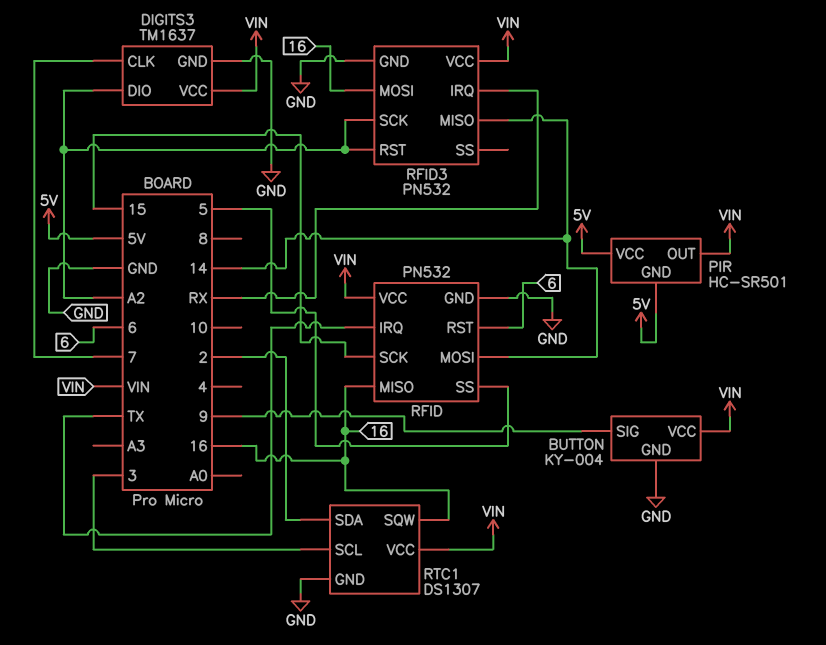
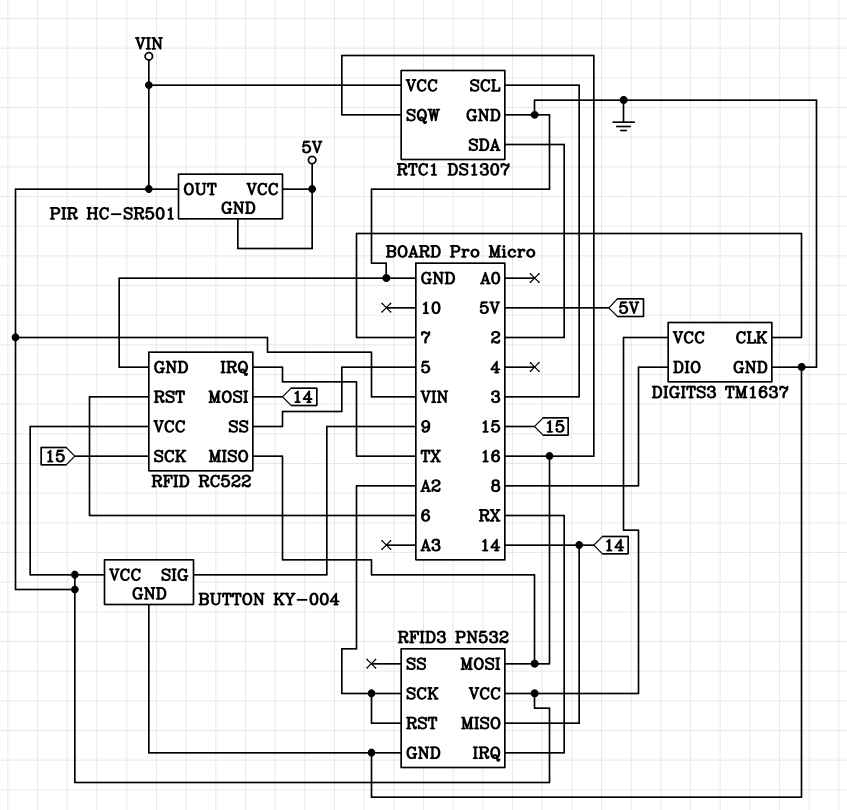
DIGITS3 pin DIO: A2 -> 8
RFID: PN532 -> RC522

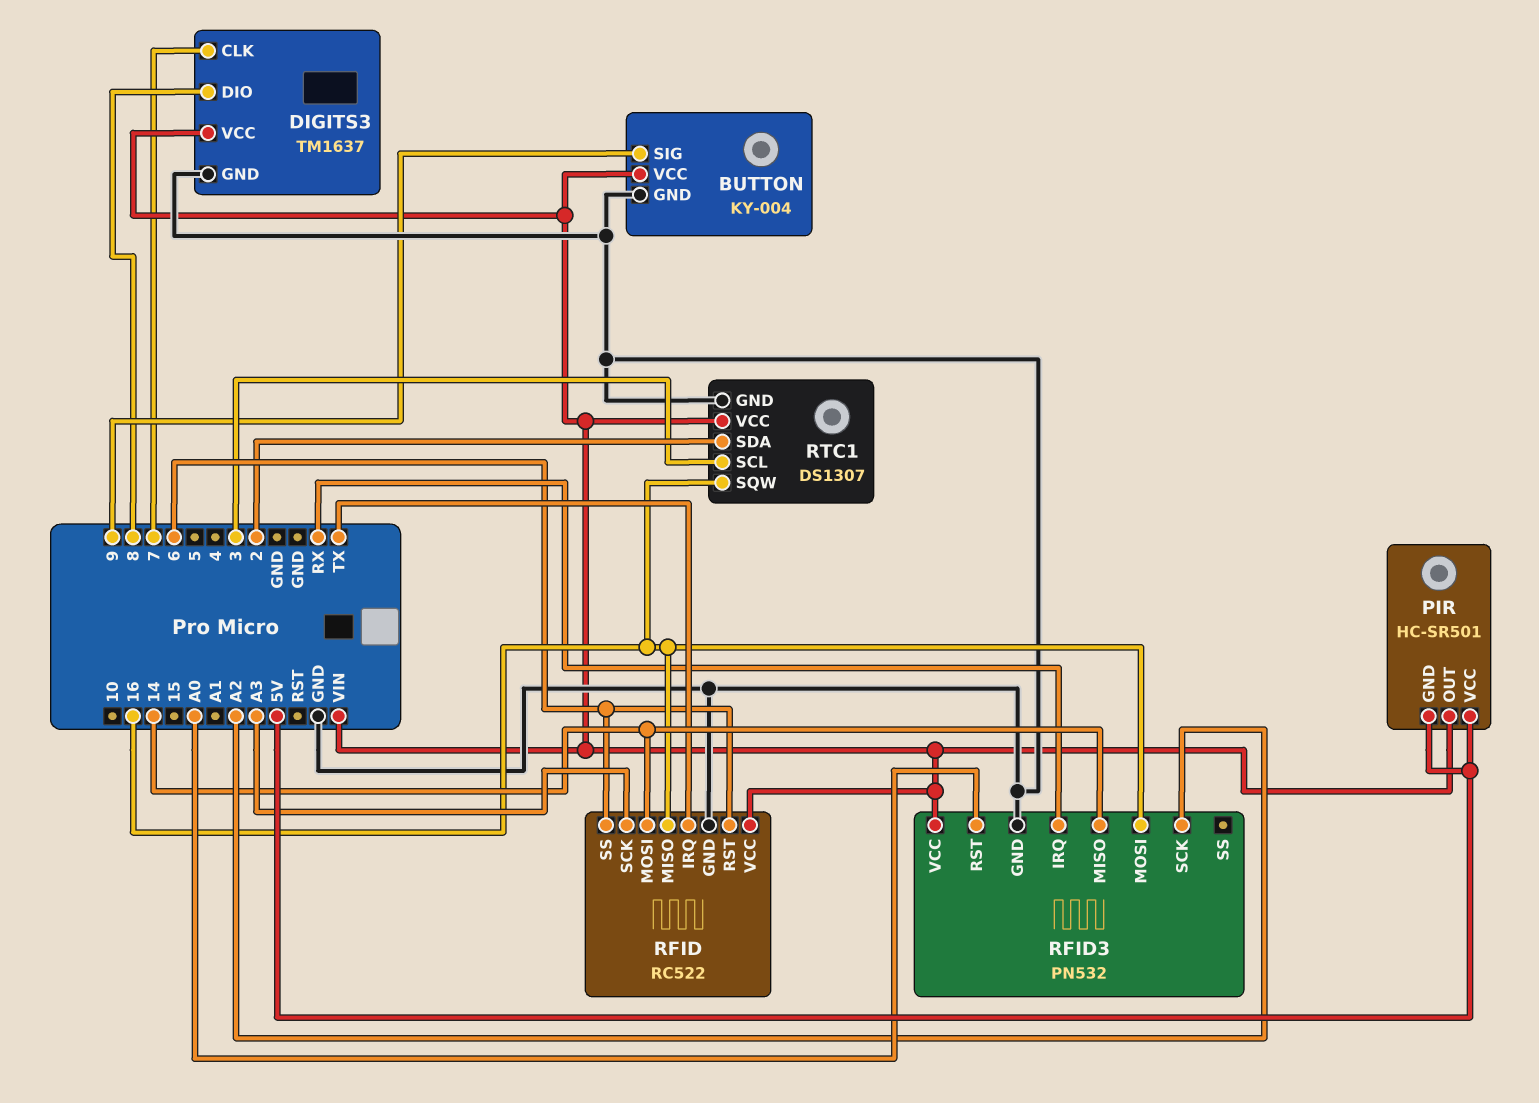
RFID pin SCK: 15 -> A3
RFID pin SS: 5 -> 6
RFID3 pin RST: A2 -> A0

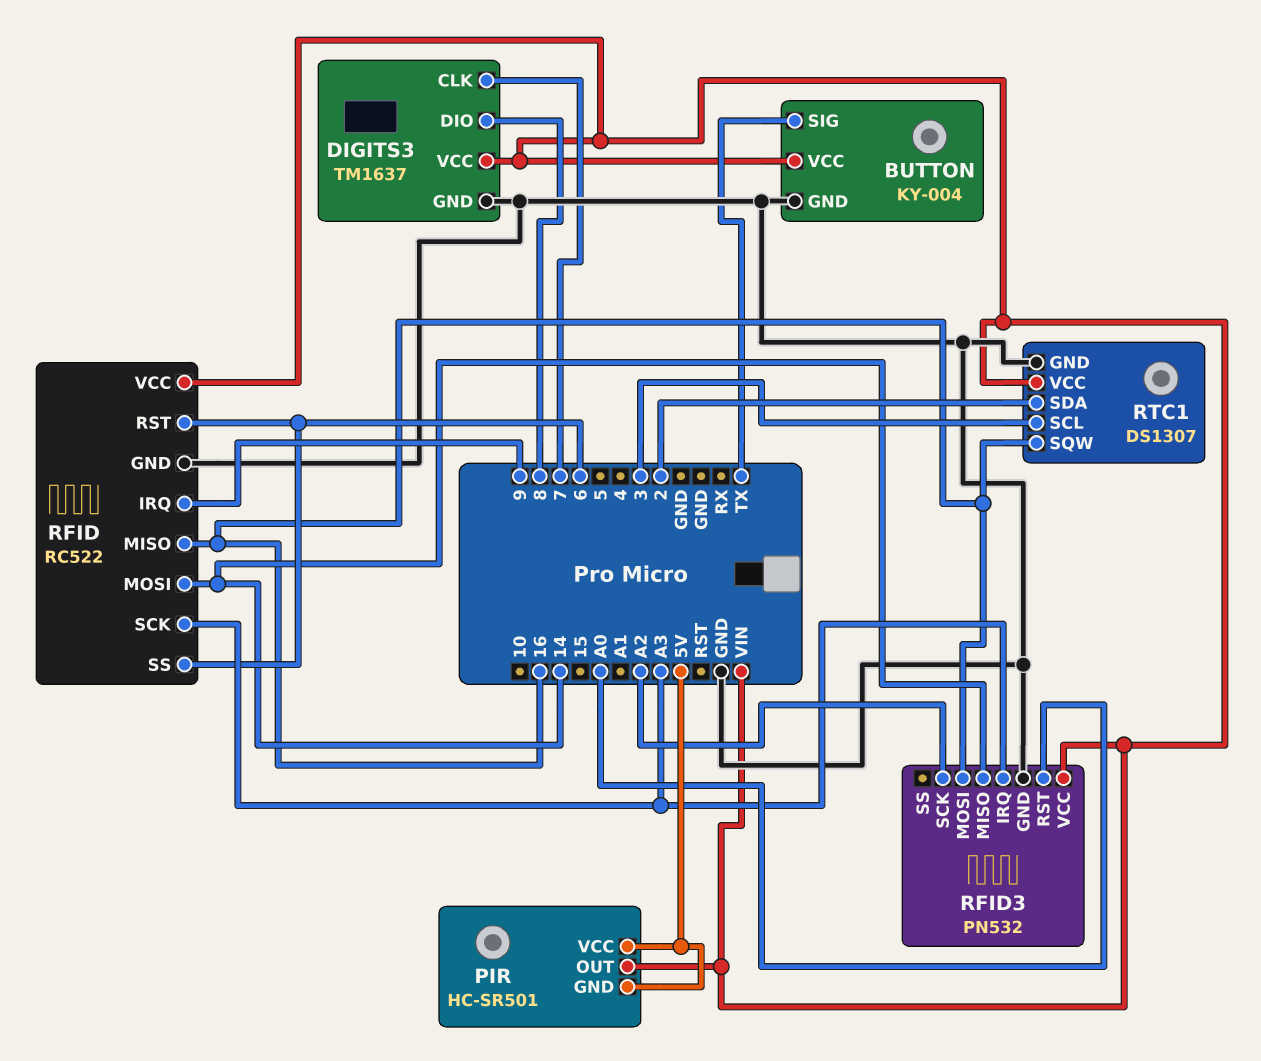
BUTTON pin SIG: 9 -> TX
RFID pin IRQ: TX -> 9
RFID3 pin IRQ: RX -> A3

